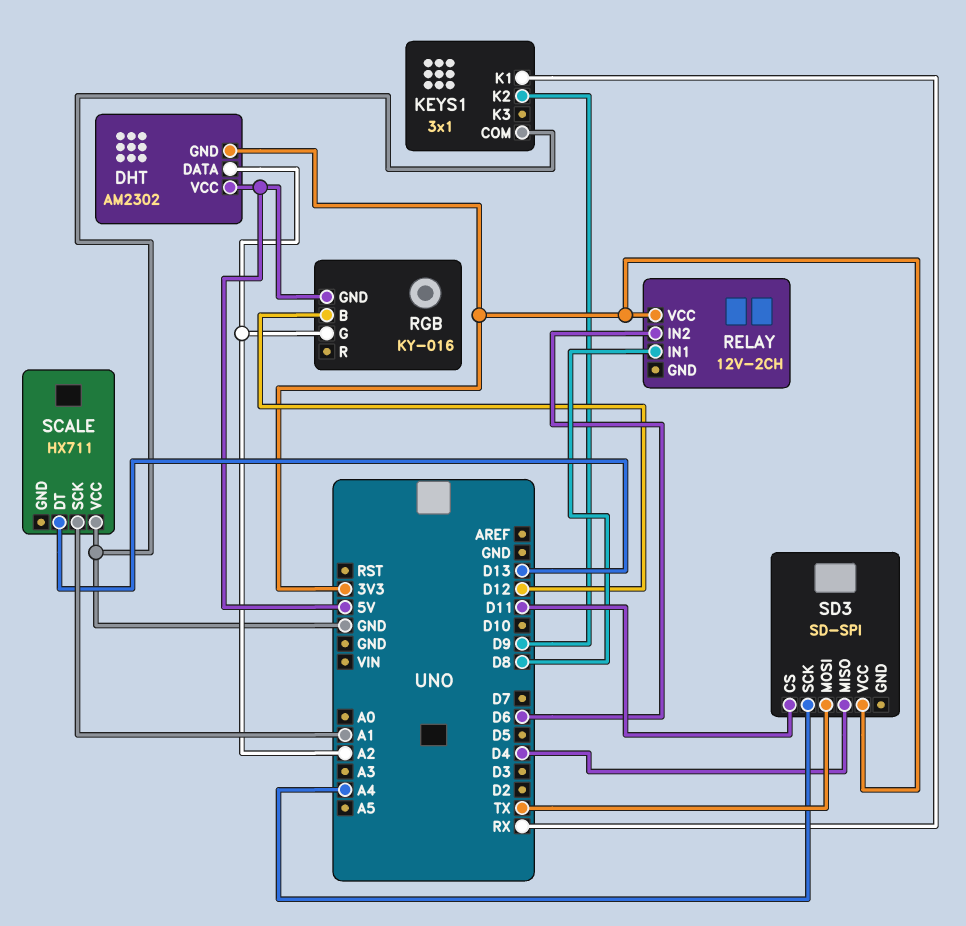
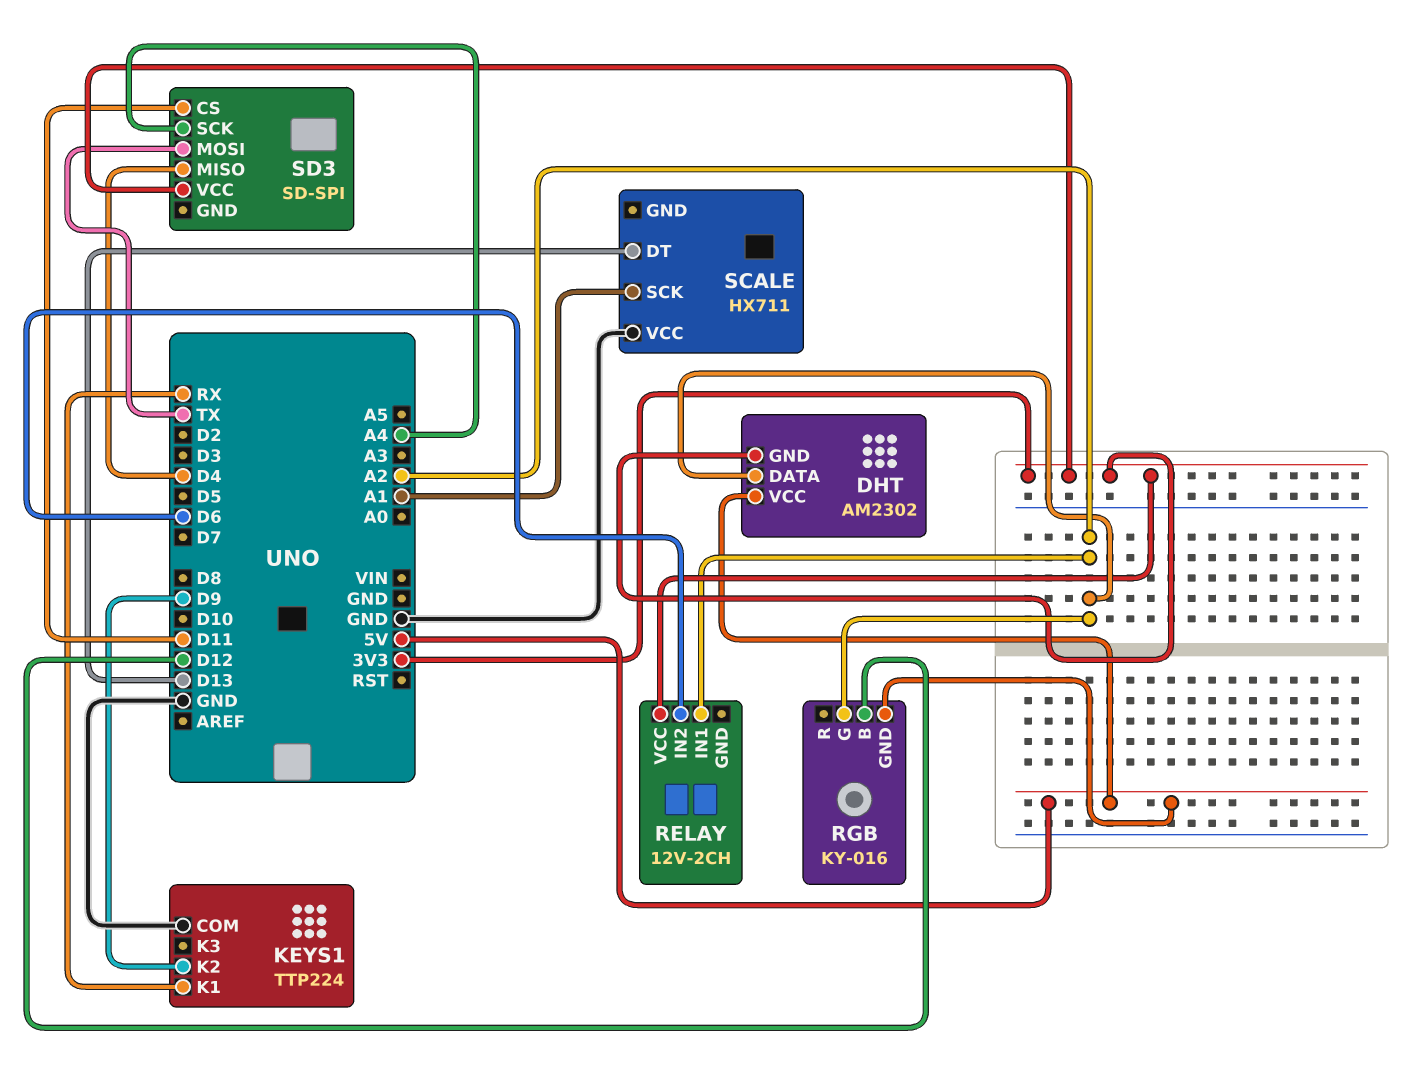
KEYS1: 3x1 -> TTP224
RELAY pin IN1: D8 -> A2

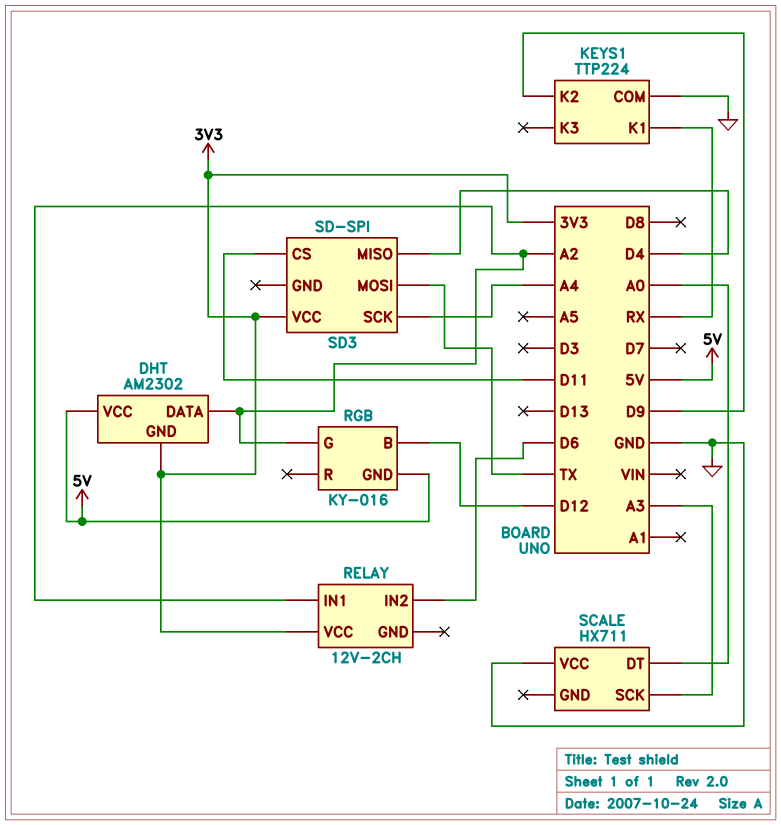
SCALE pin DT: D13 -> A0
SCALE pin SCK: A1 -> A3

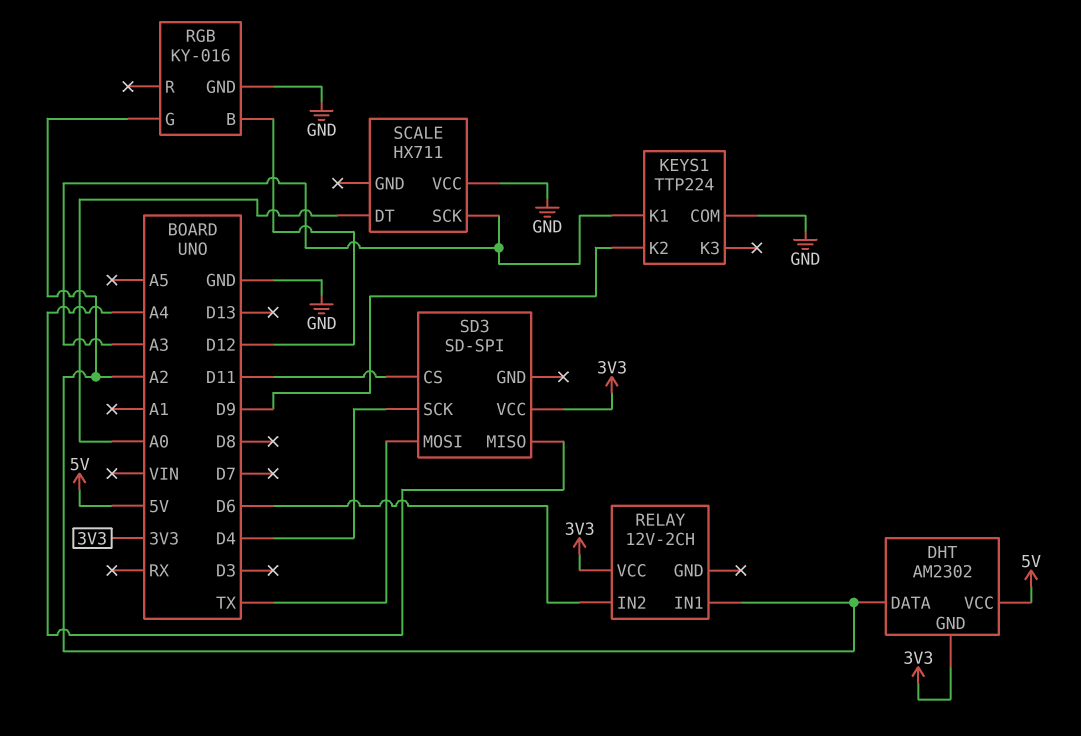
KEYS1 pin K1: RX -> A3
RGB pin GND: 5V -> GND
SD3 pin MISO: D4 -> A4
SD3 pin SCK: A4 -> D4

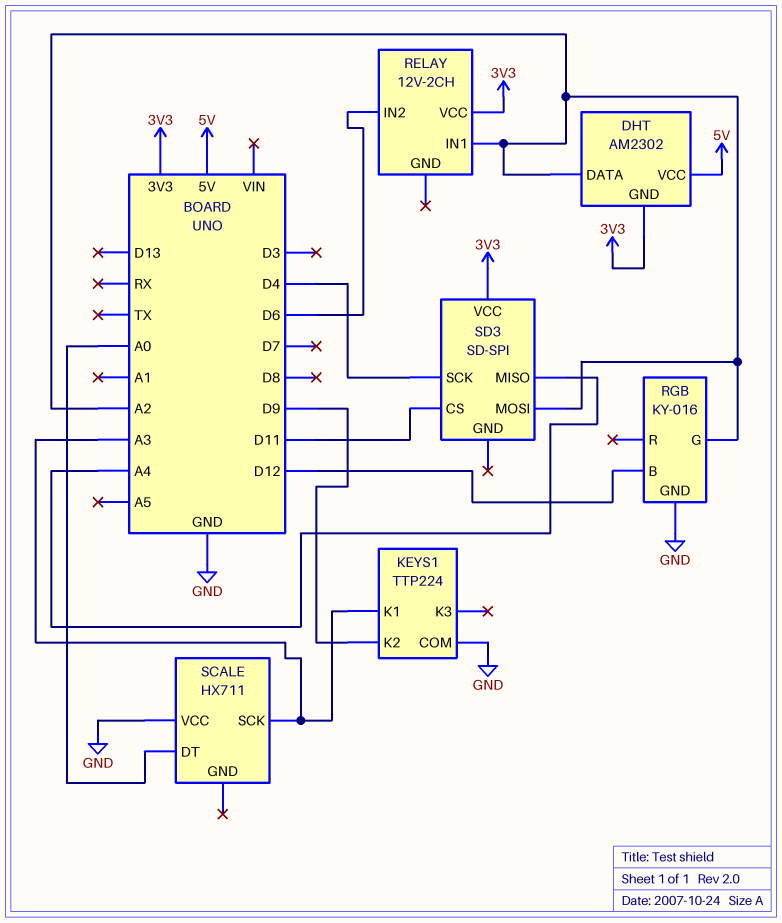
SD3 pin MOSI: TX -> A2

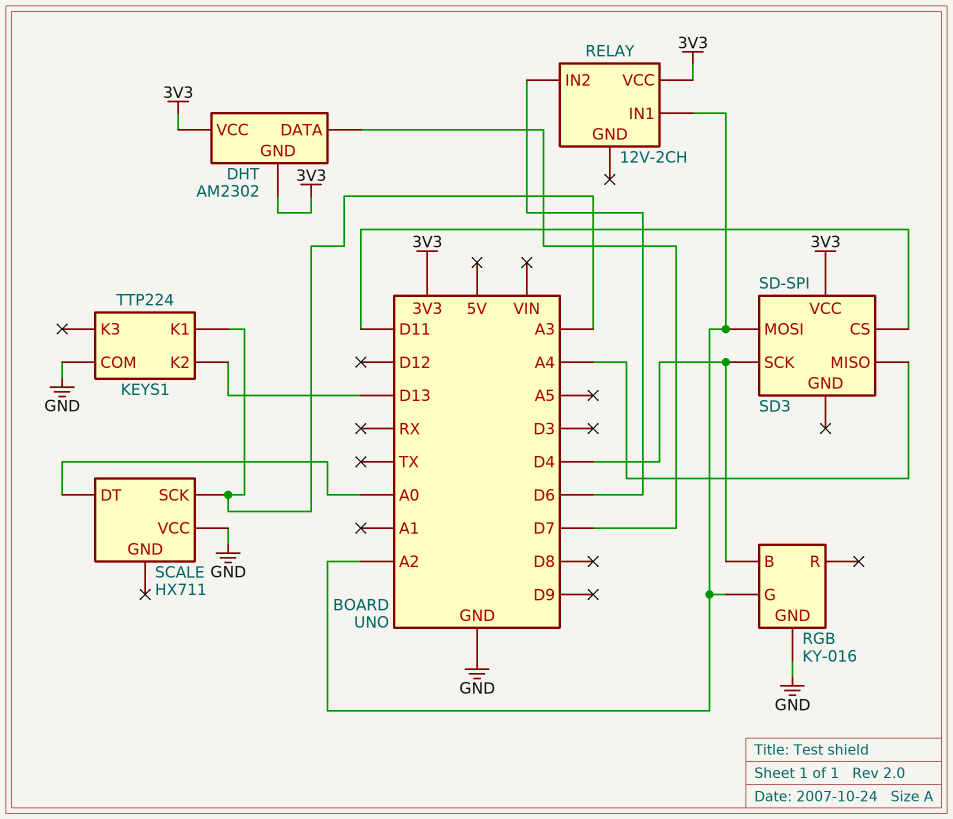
DHT pin DATA: A2 -> D7
DHT pin VCC: 5V -> 3V3
KEYS1 pin K2: D9 -> D13
RGB pin B: D12 -> D4

